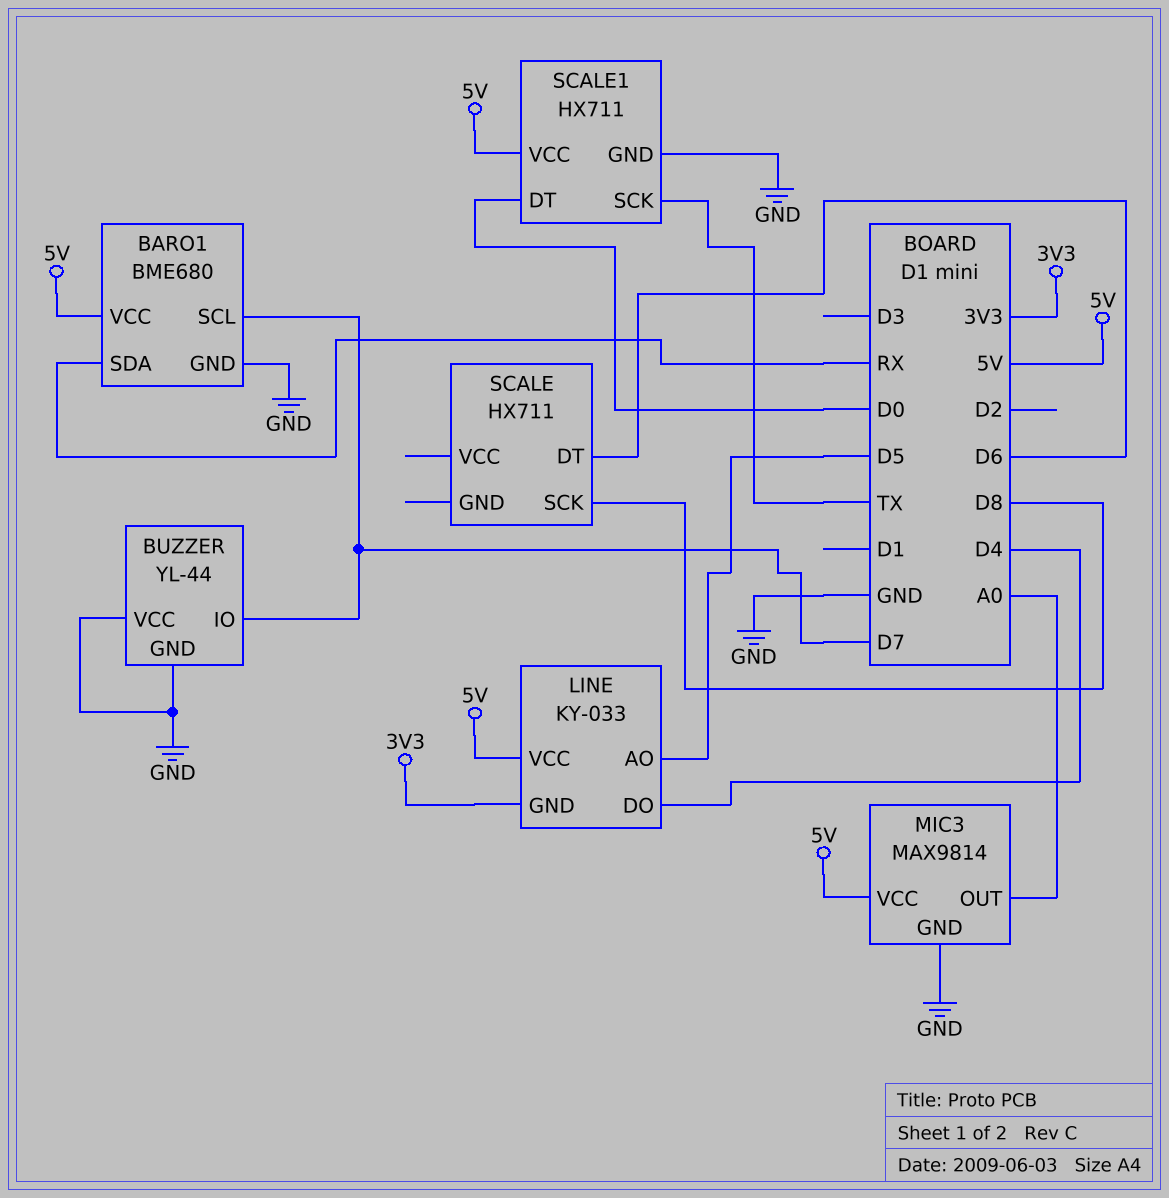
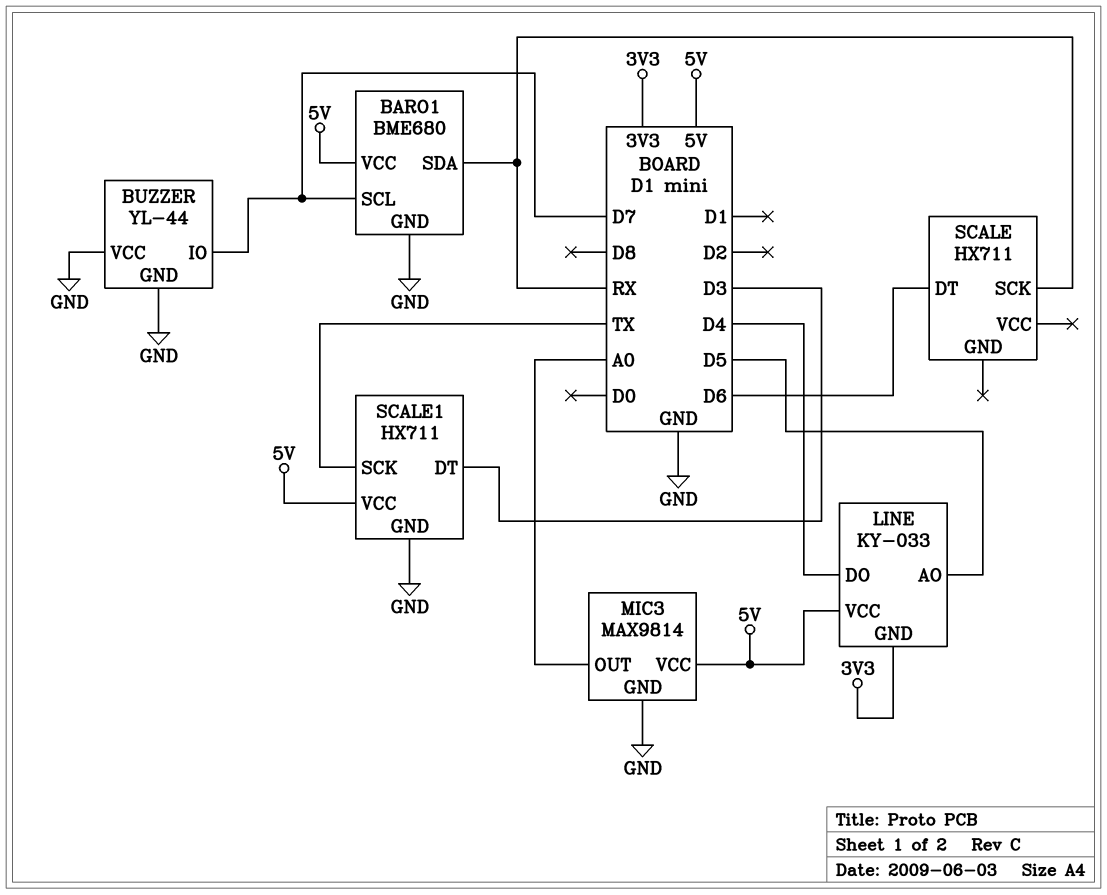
SCALE pin SCK: D8 -> RX
SCALE1 pin DT: D0 -> D3

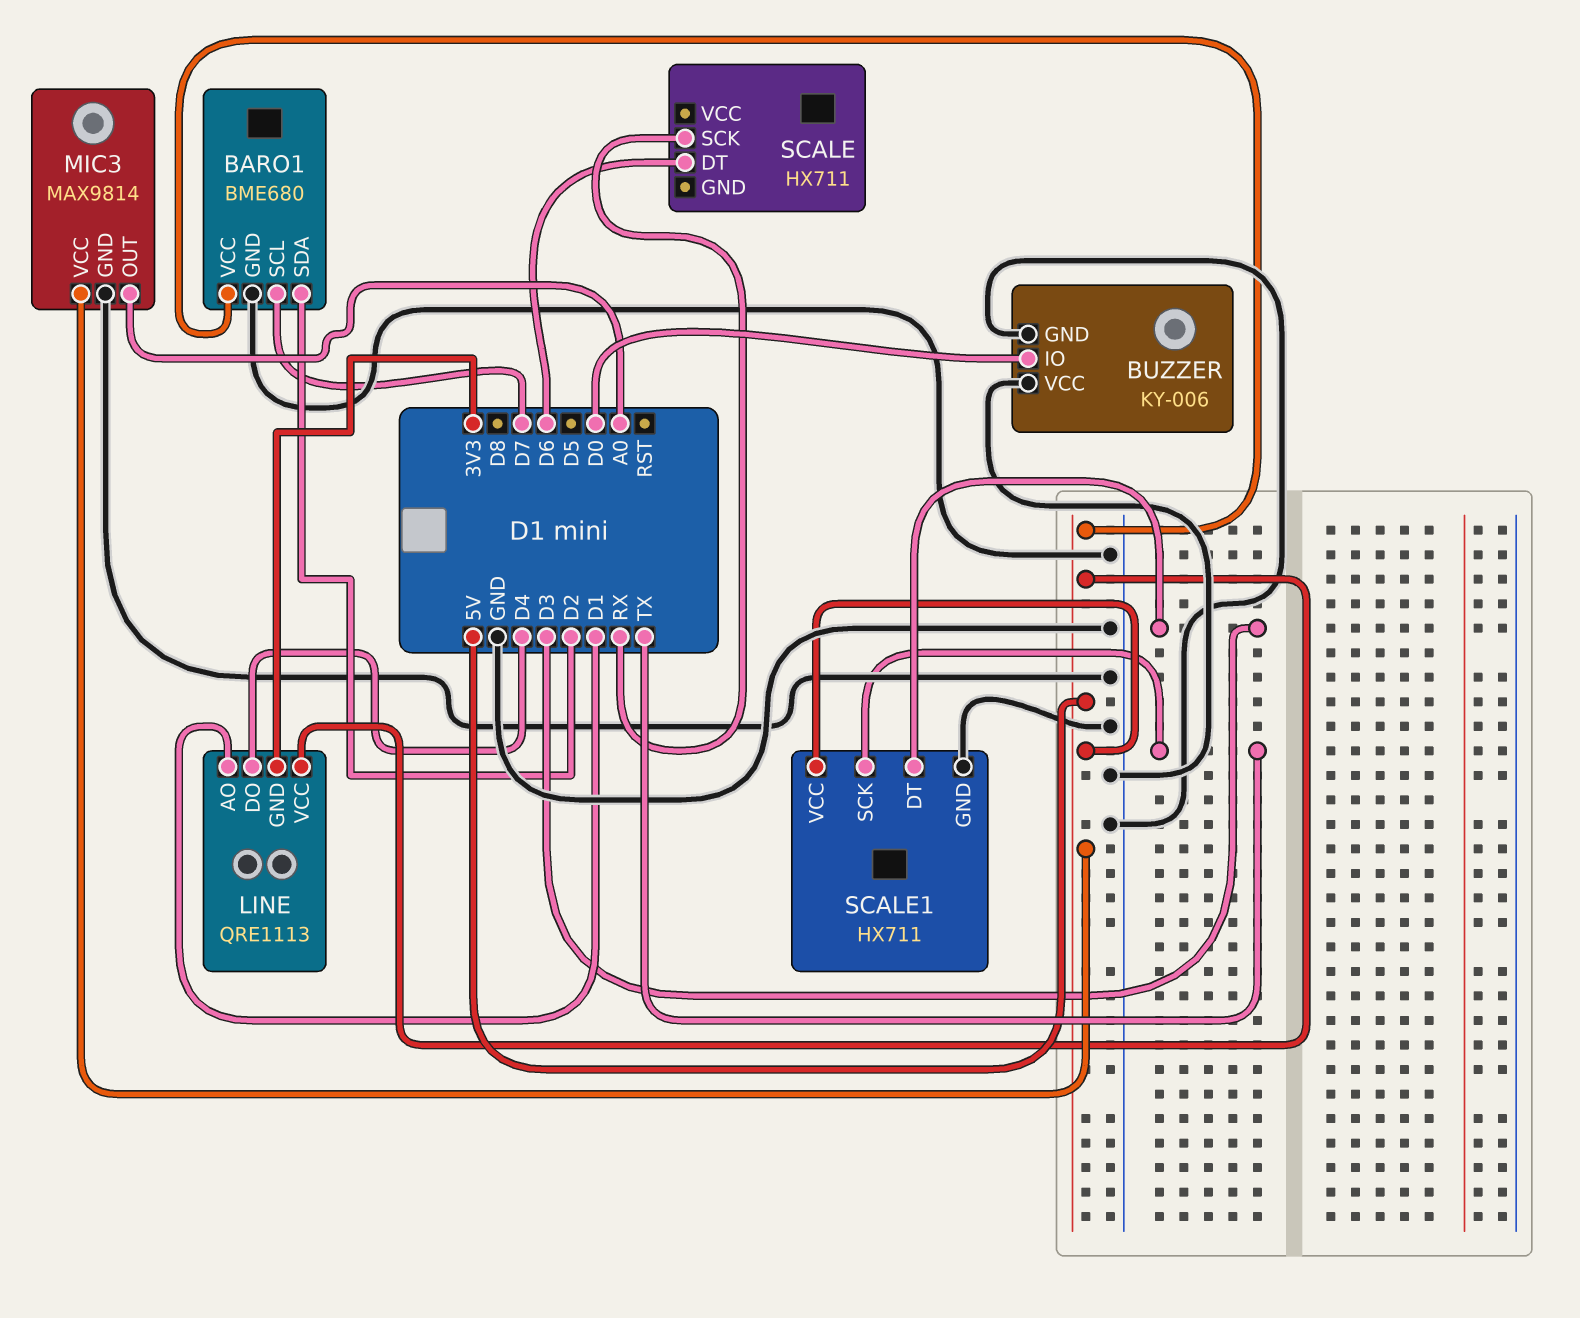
BARO1 pin SDA: RX -> D2
BUZZER: YL-44 -> KY-006
BUZZER pin IO: D7 -> D0
LINE: KY-033 -> QRE1113
LINE pin AO: D5 -> D1

